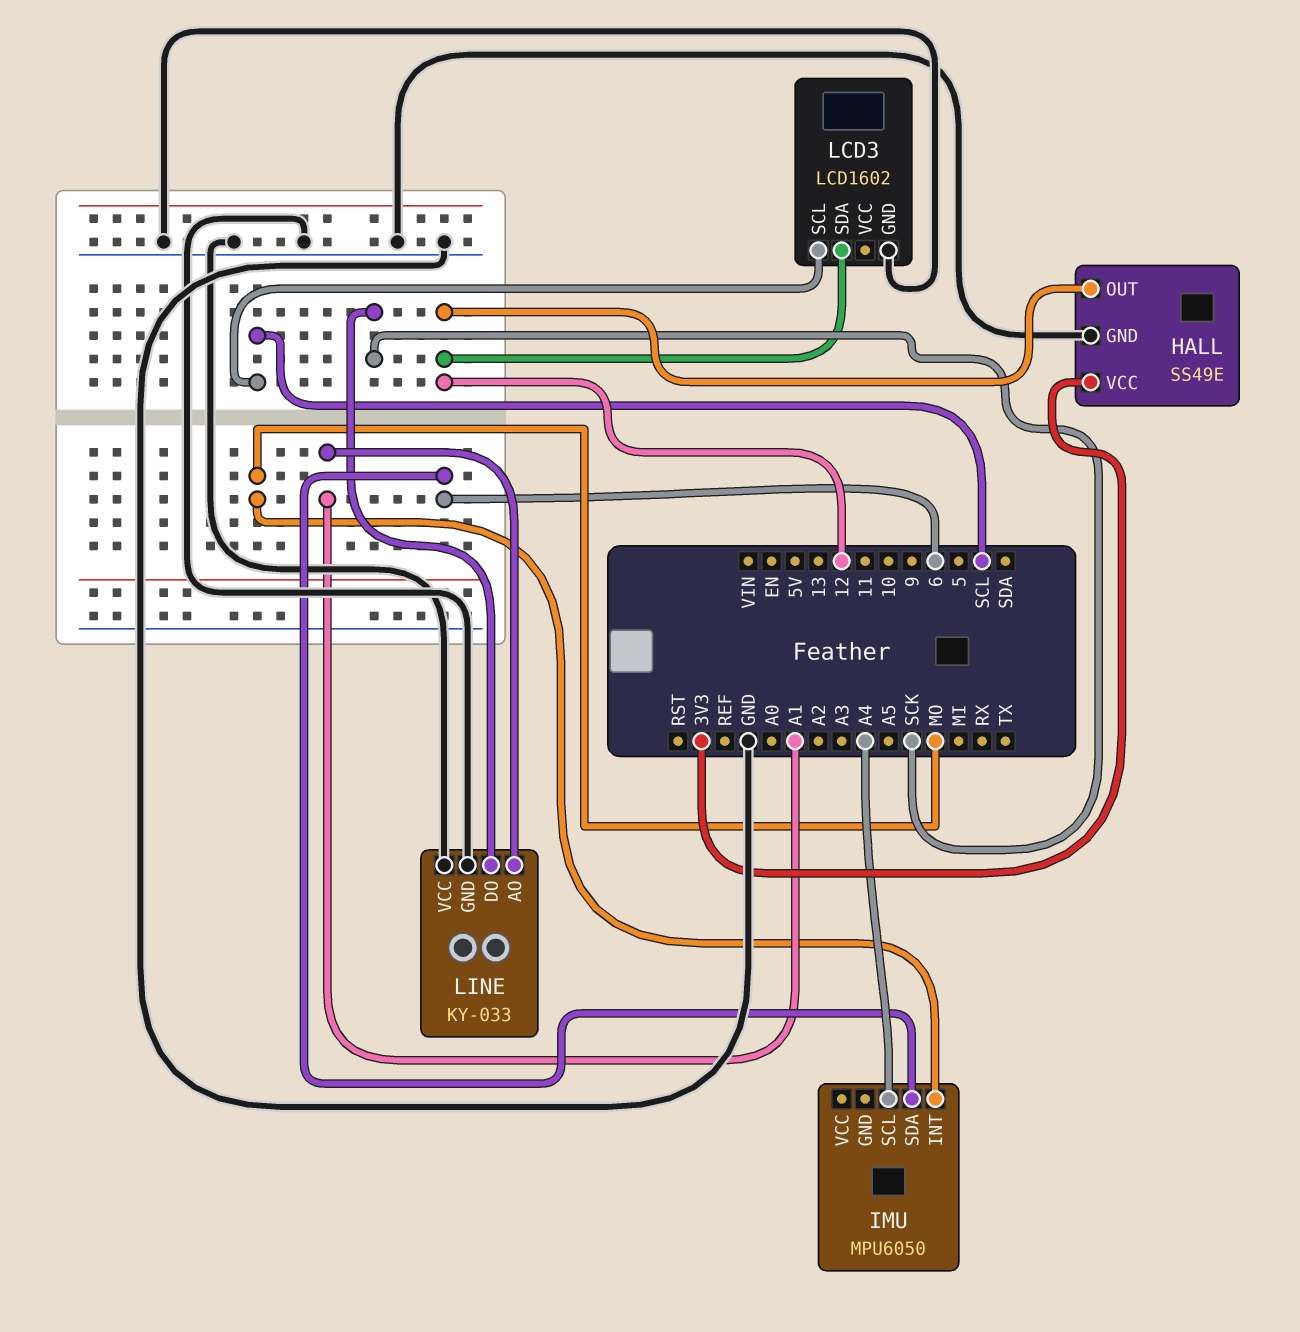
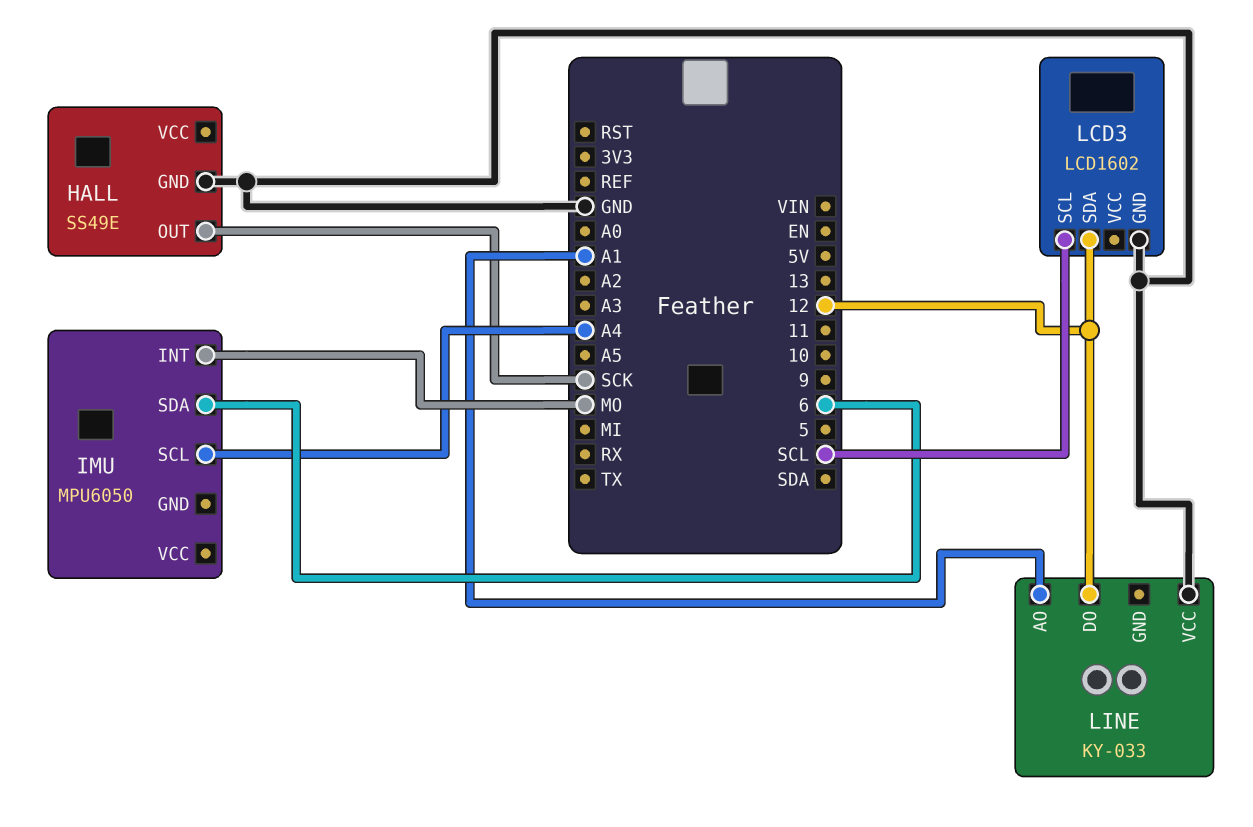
HALL pin OUT: 12 -> SCK
HALL pin VCC: 3V3 -> none
LINE pin DO: SCK -> 12
LINE pin GND: GND -> none

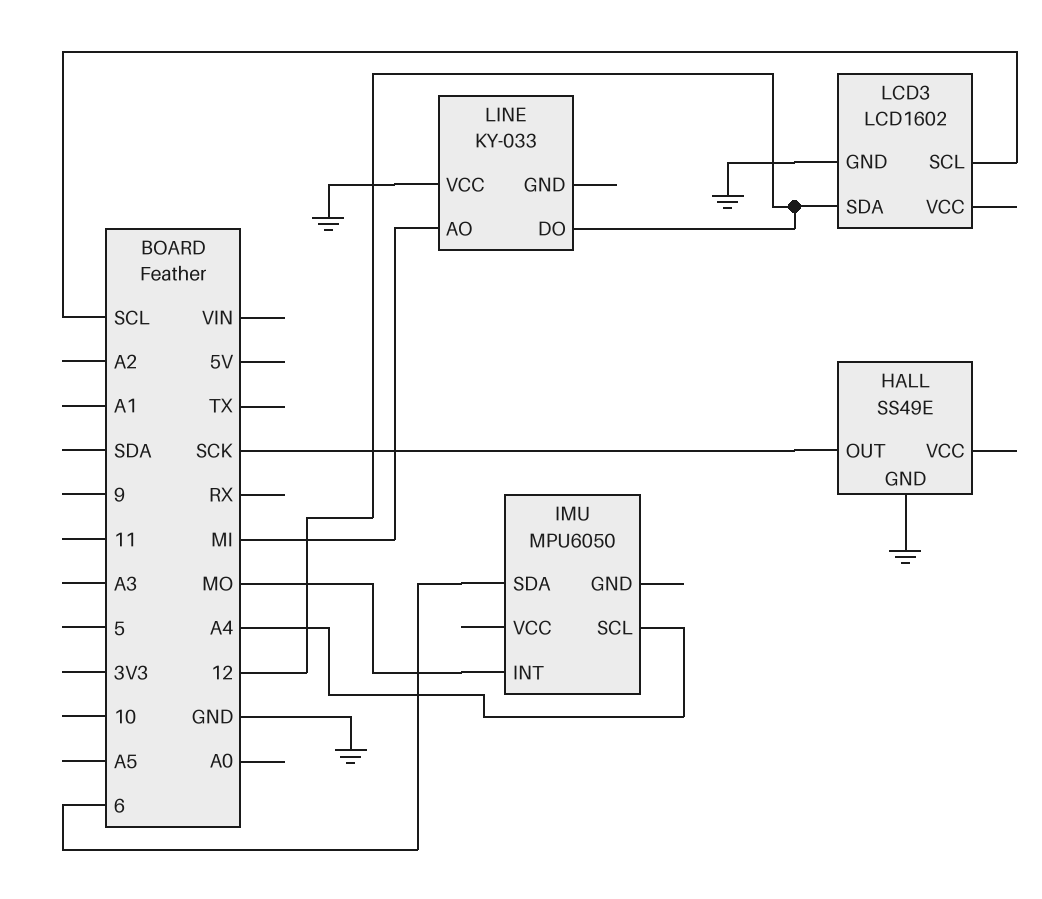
LINE pin AO: A1 -> MI

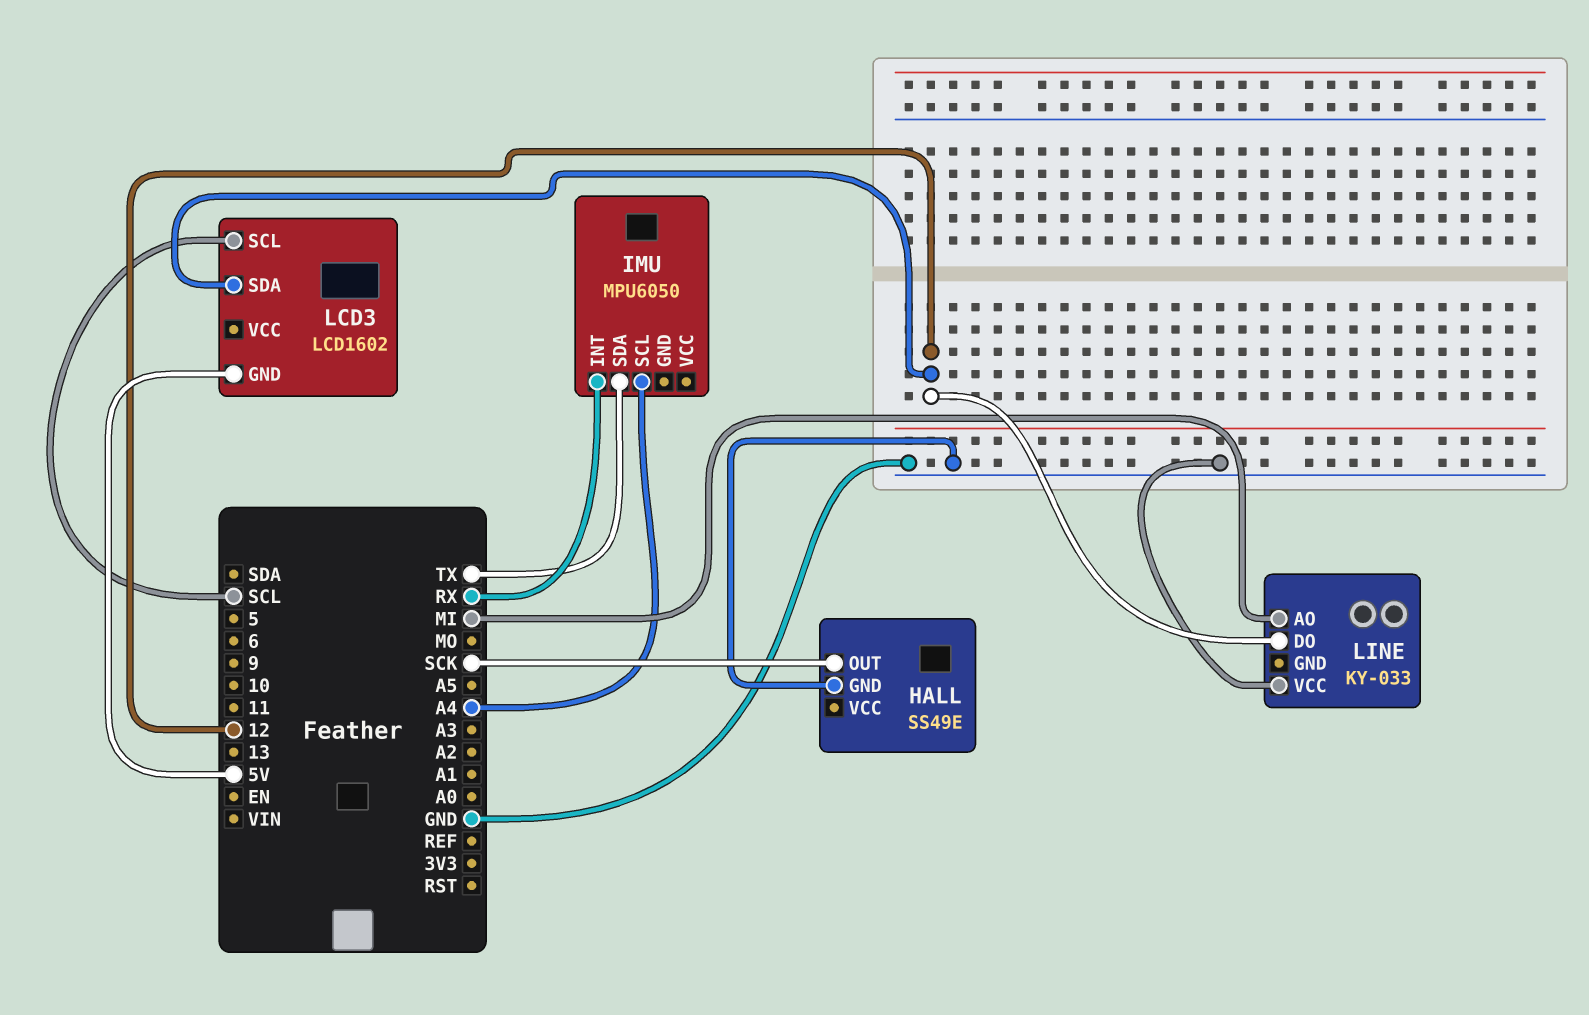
IMU pin INT: MO -> RX
IMU pin SDA: 6 -> TX
LCD3 pin GND: GND -> 5V

